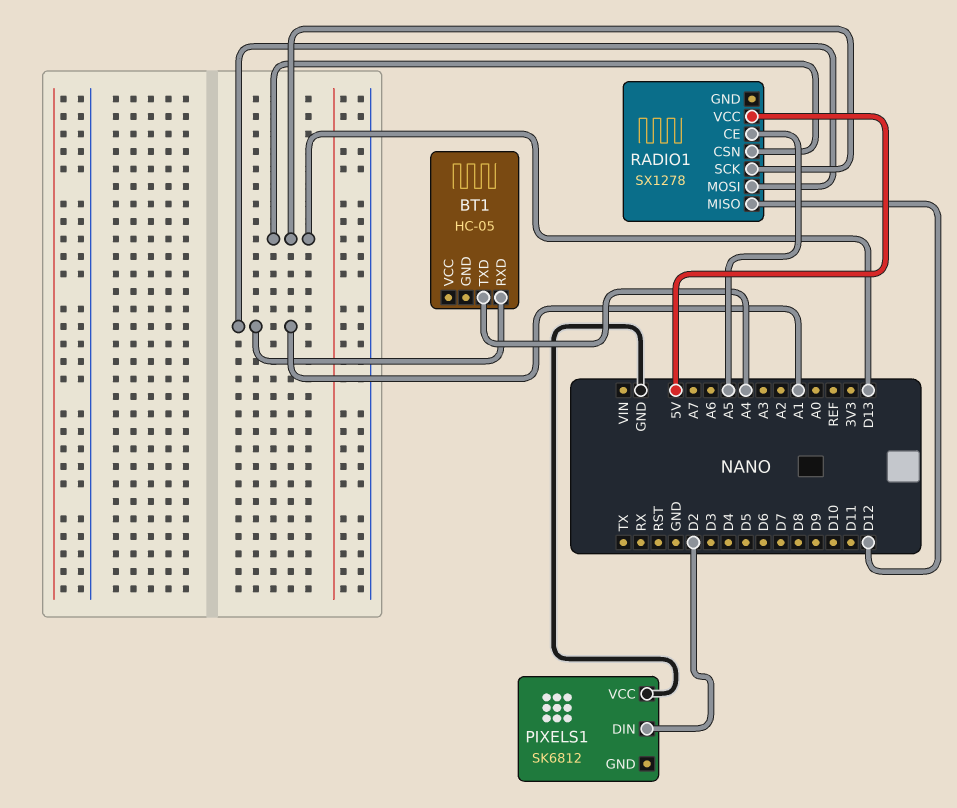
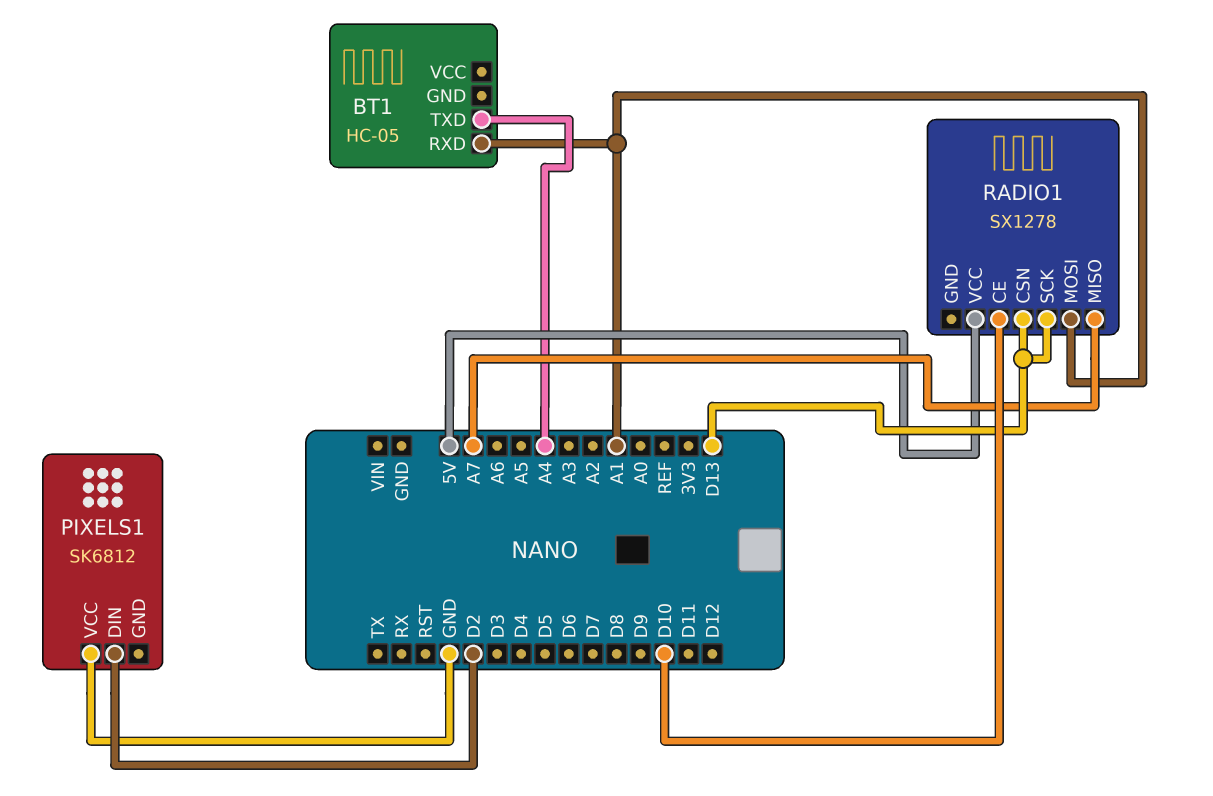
RADIO1 pin CE: A5 -> D10
RADIO1 pin MISO: D12 -> A7

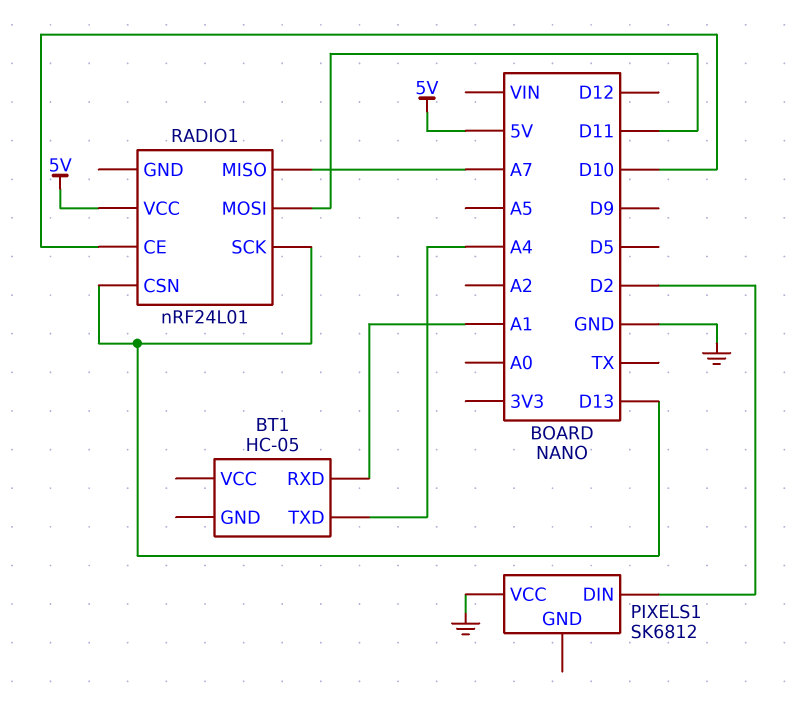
RADIO1: SX1278 -> nRF24L01
RADIO1 pin MOSI: A1 -> D11

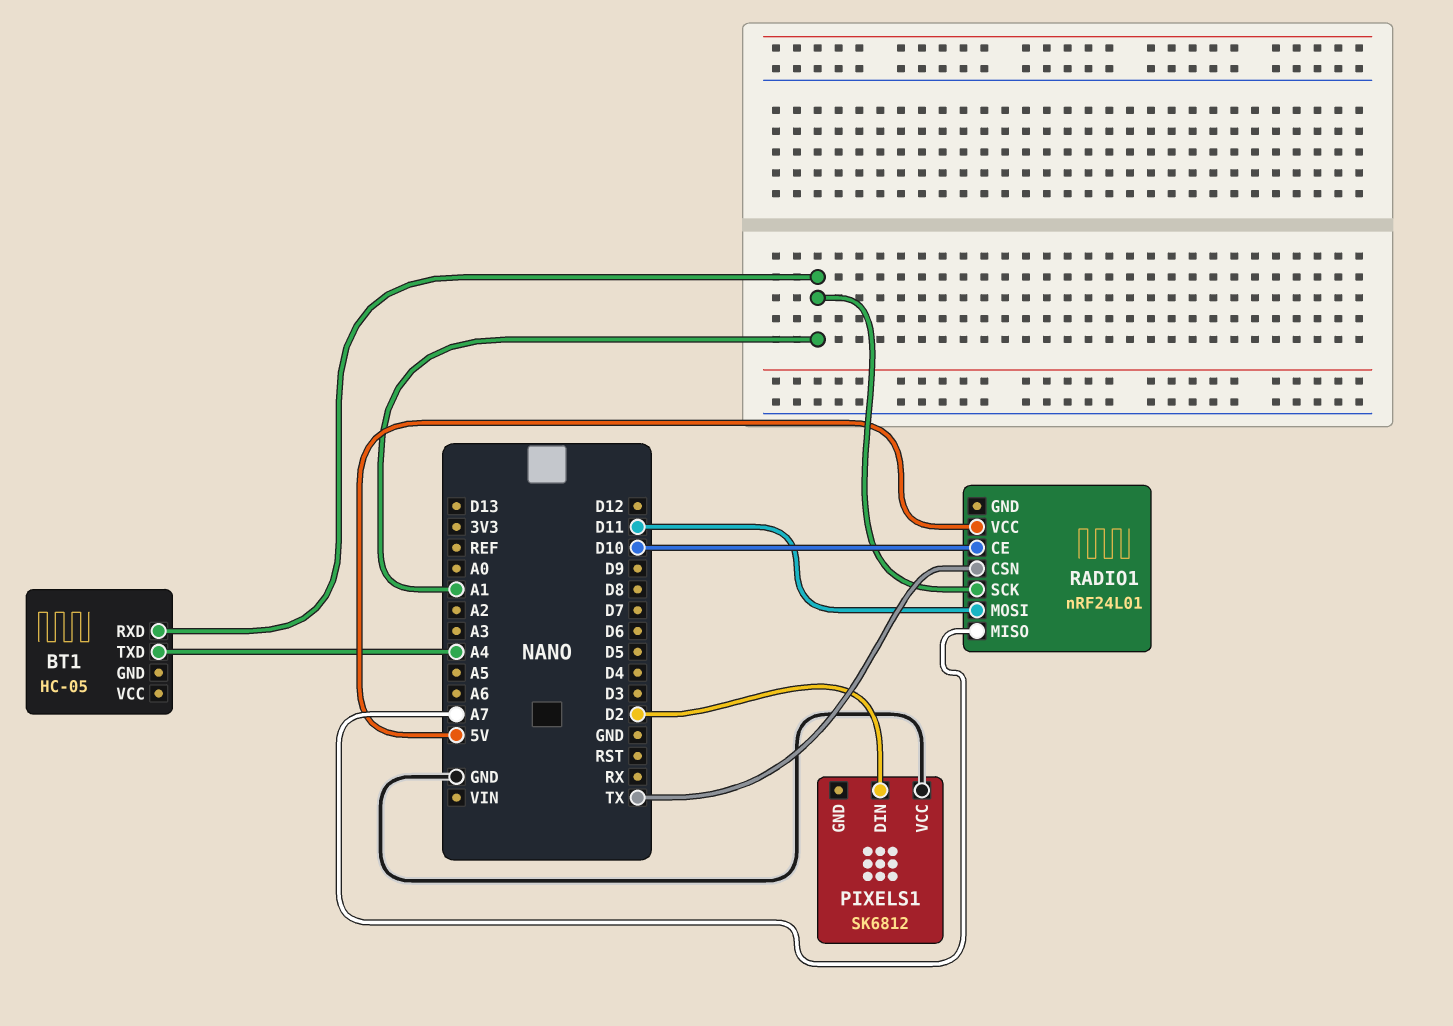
RADIO1 pin CSN: D13 -> TX
RADIO1 pin SCK: D13 -> A1

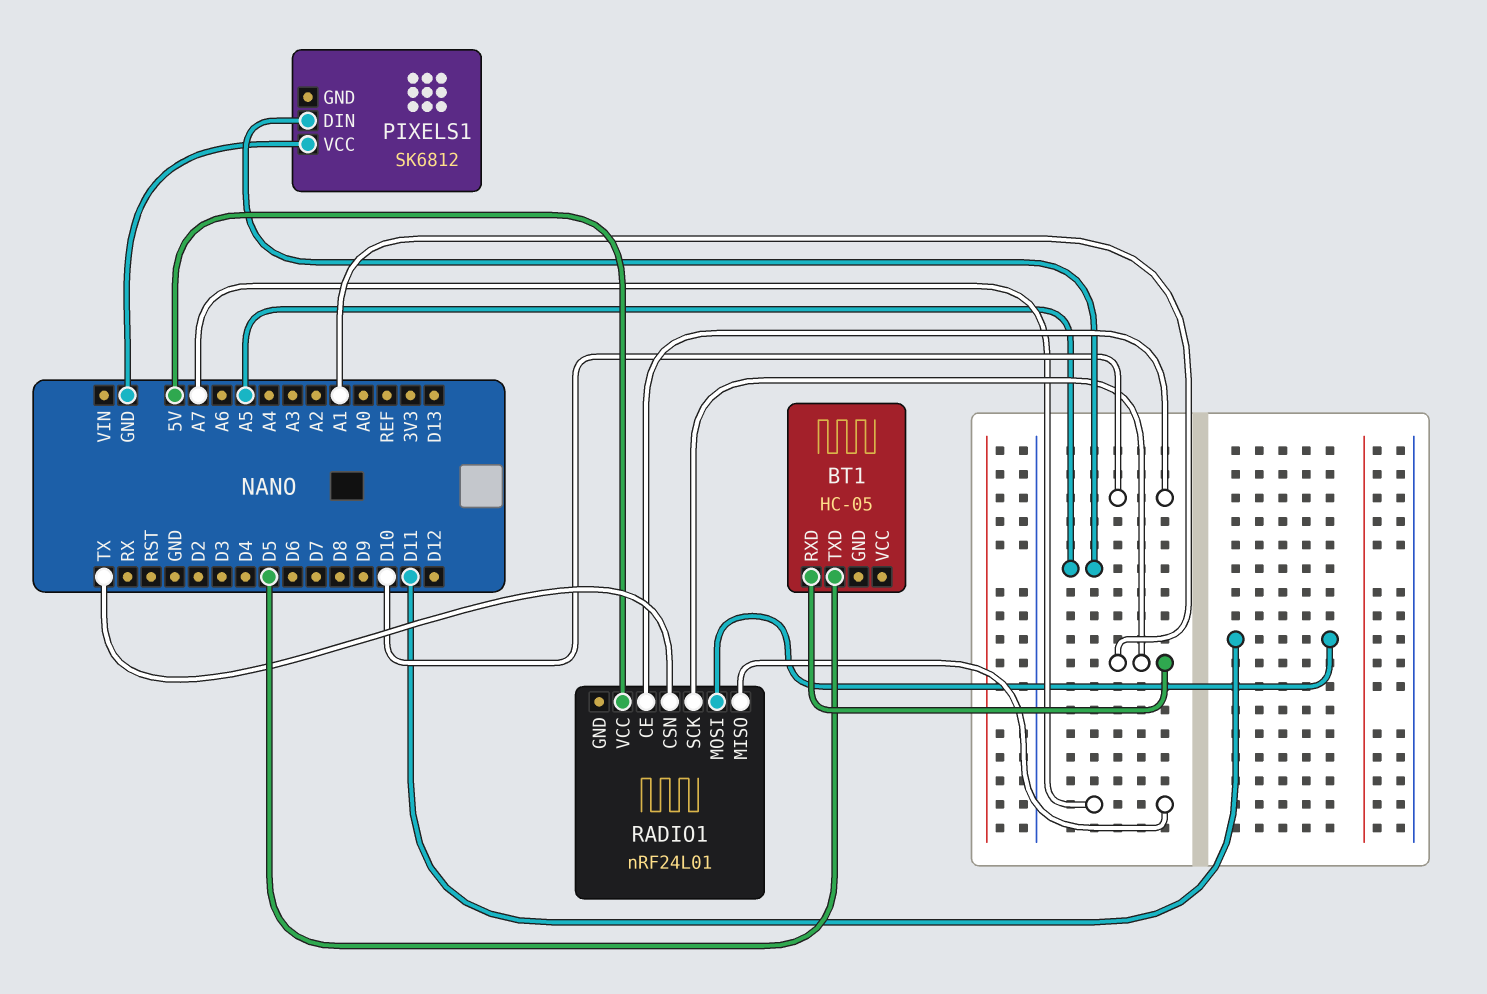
BT1 pin TXD: A4 -> D5
PIXELS1 pin DIN: D2 -> A5

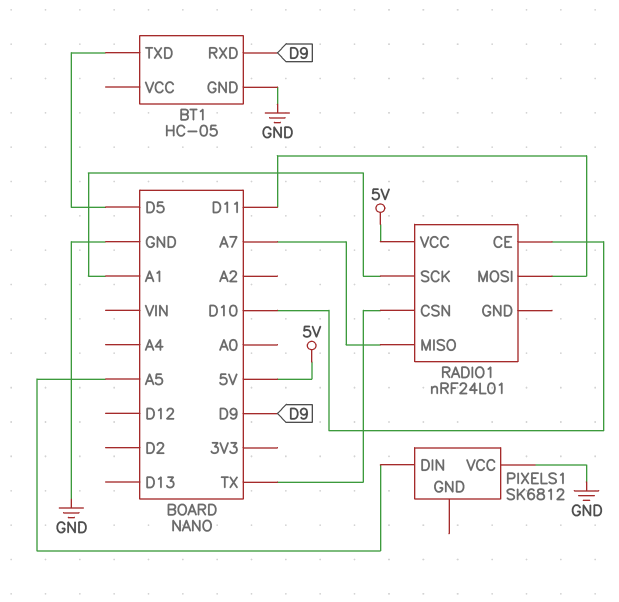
BT1 pin GND: none -> GND
BT1 pin RXD: A1 -> D9

